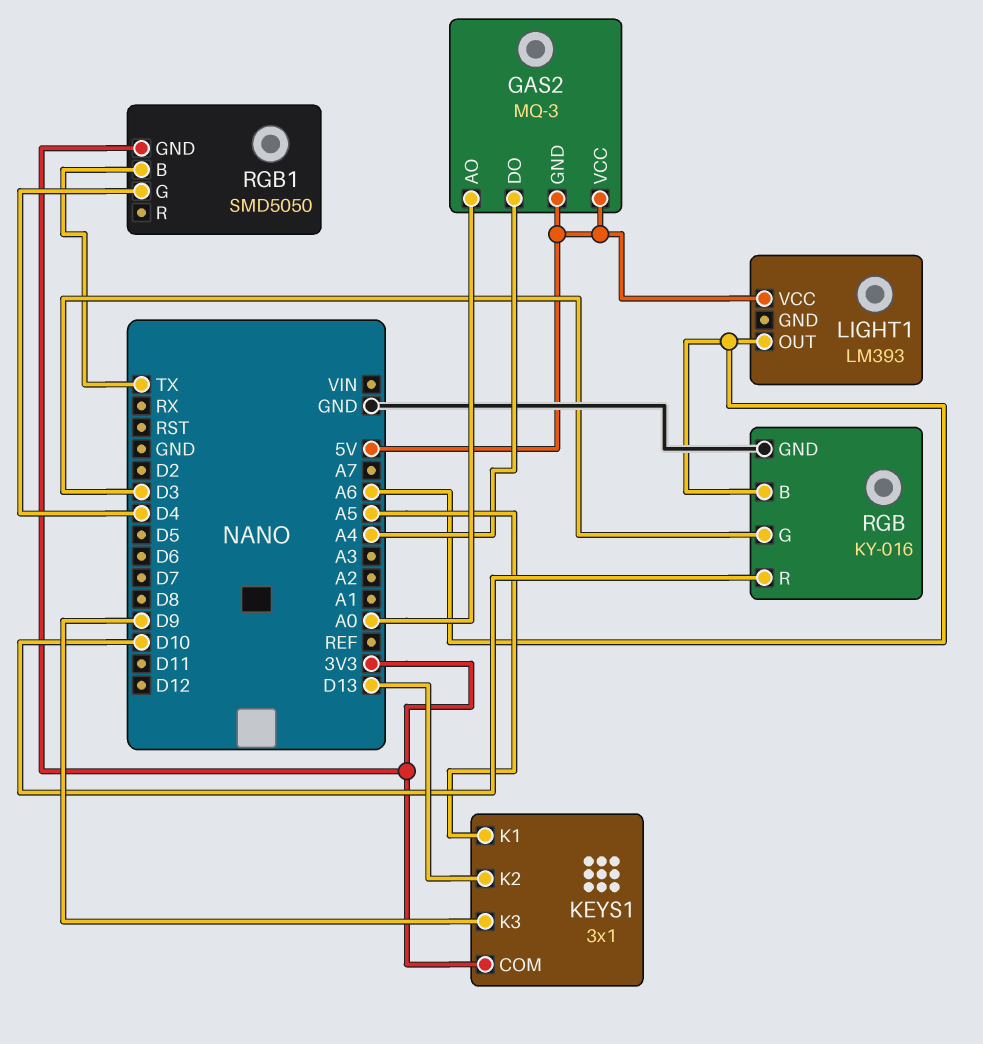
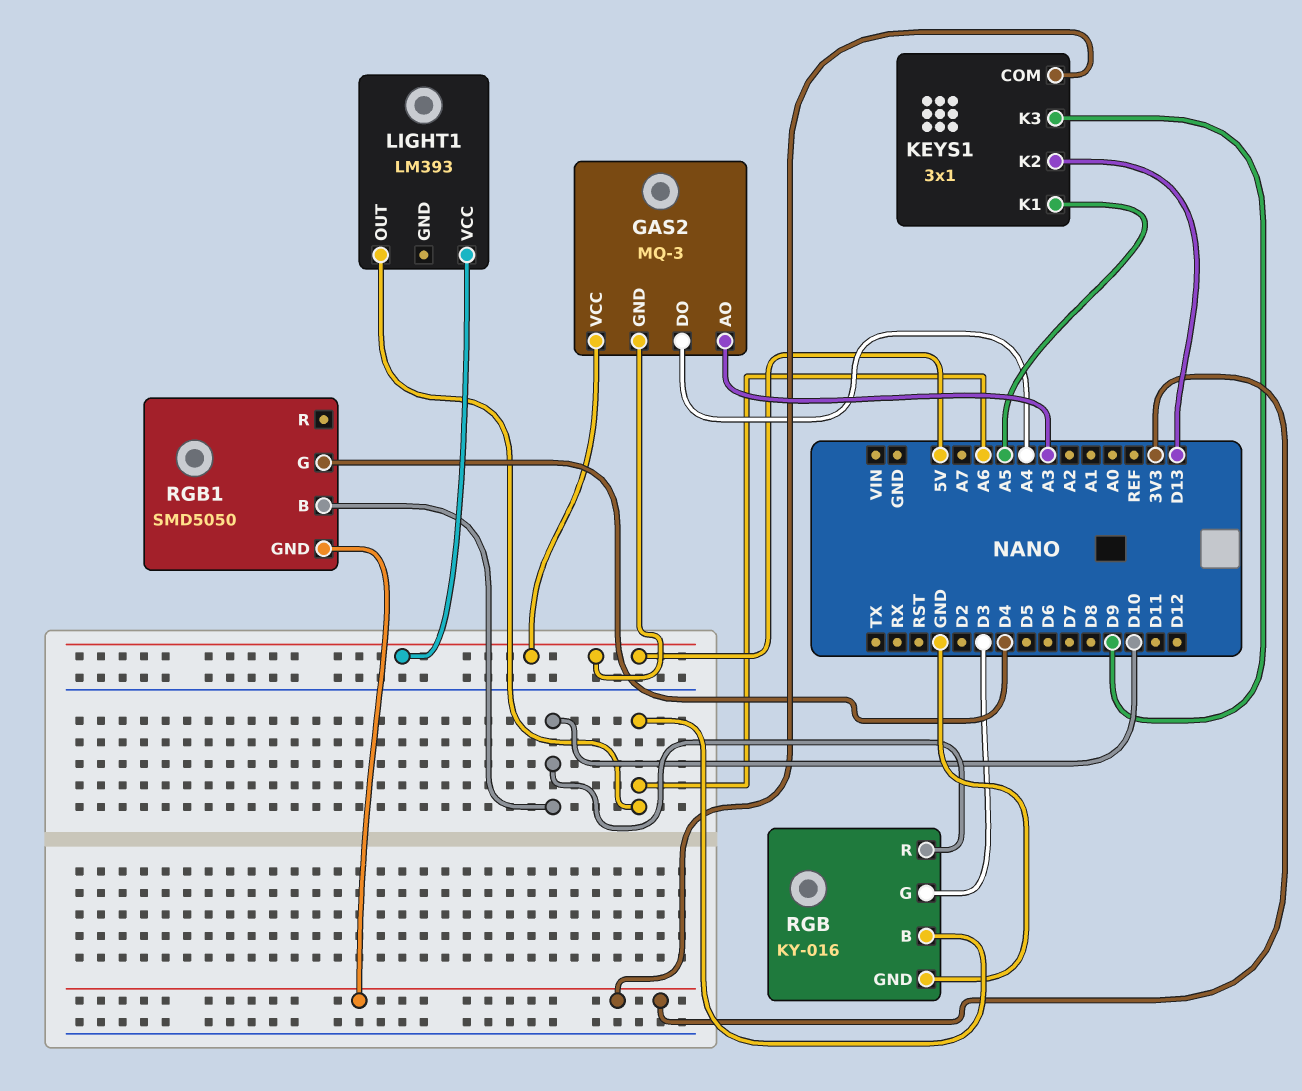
GAS2 pin AO: A0 -> A3
RGB1 pin B: TX -> D10

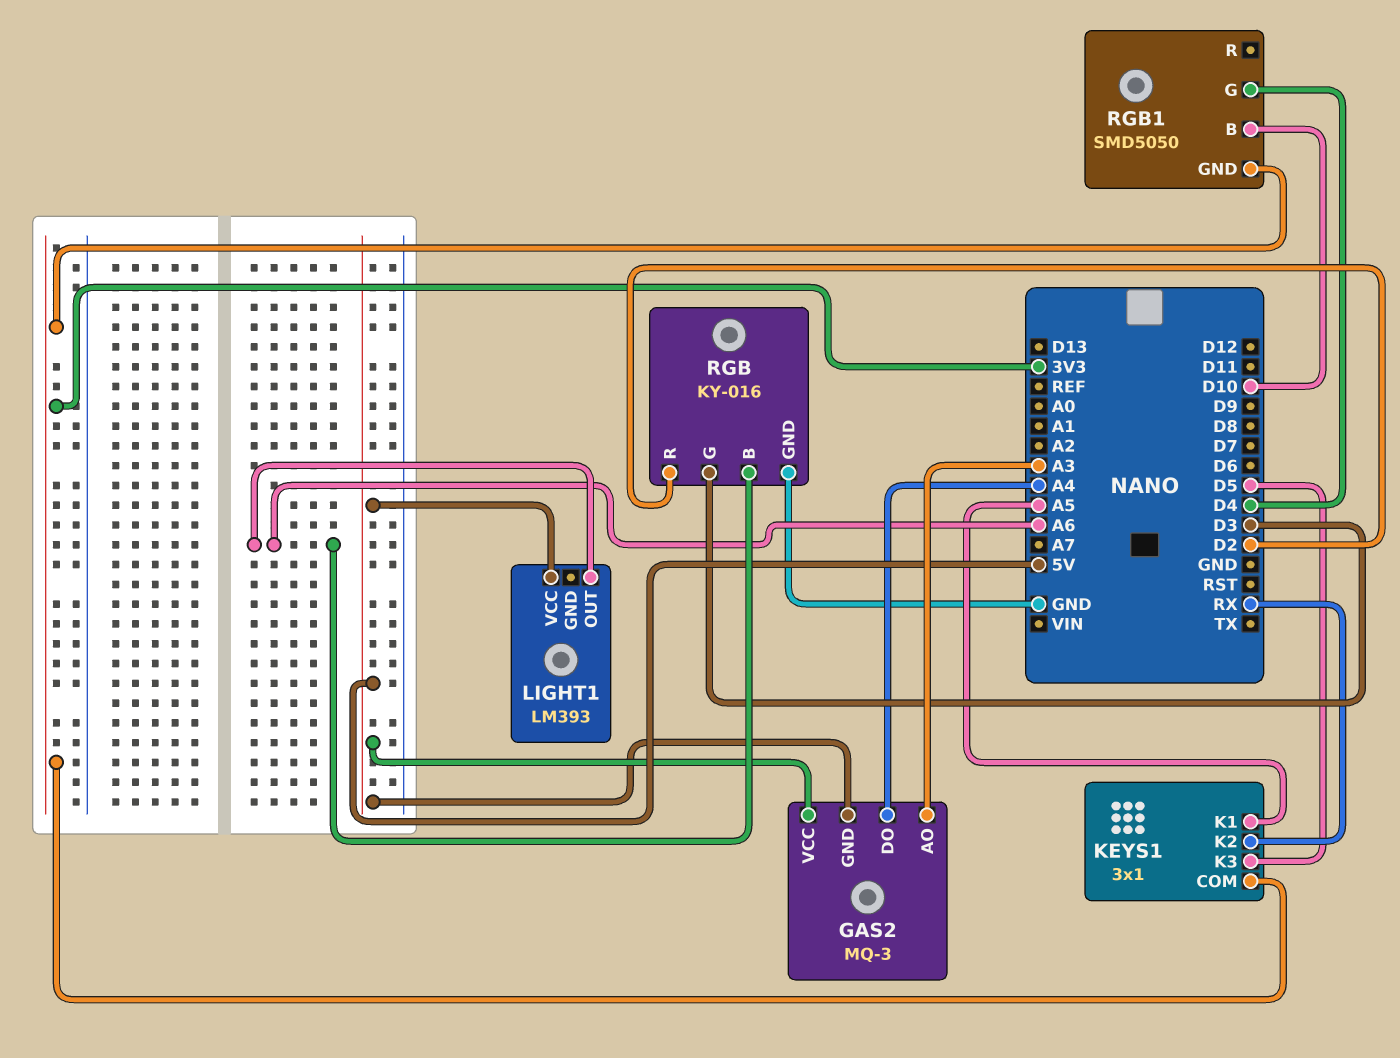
KEYS1 pin K2: D13 -> RX
KEYS1 pin K3: D9 -> D5
RGB pin R: D10 -> D2

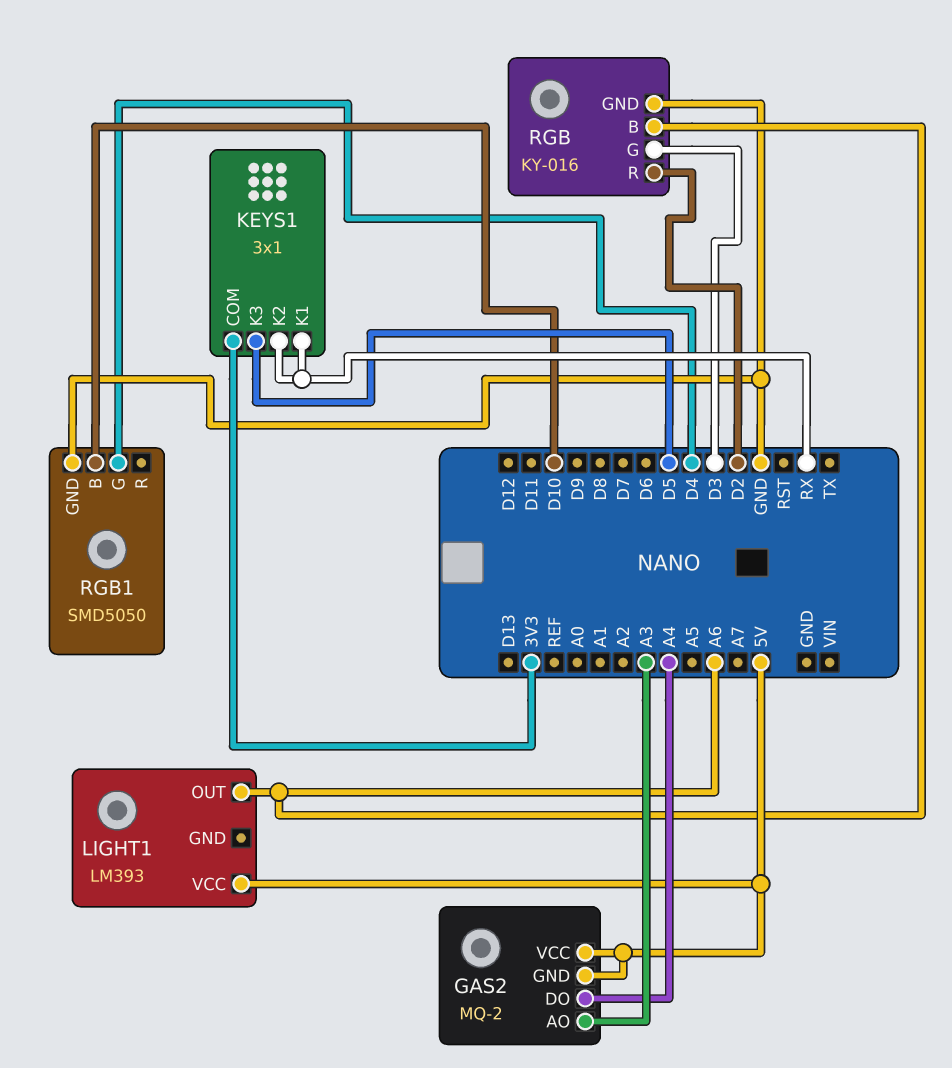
GAS2: MQ-3 -> MQ-2
KEYS1 pin K1: A5 -> RX
RGB1 pin GND: 3V3 -> GND

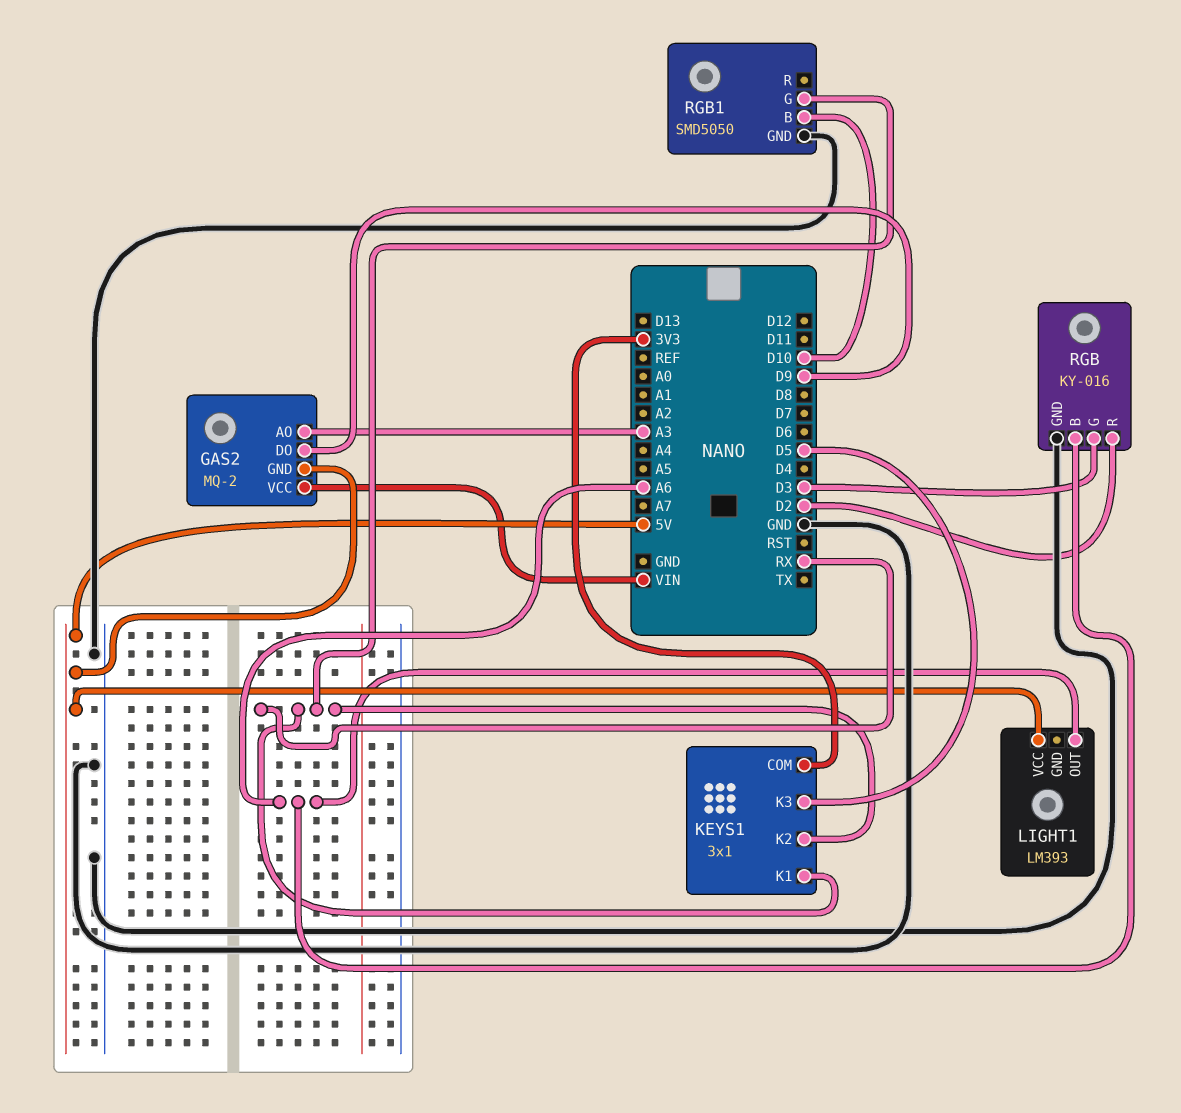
GAS2 pin DO: A4 -> D9
GAS2 pin VCC: 5V -> VIN
RGB1 pin G: D4 -> RX

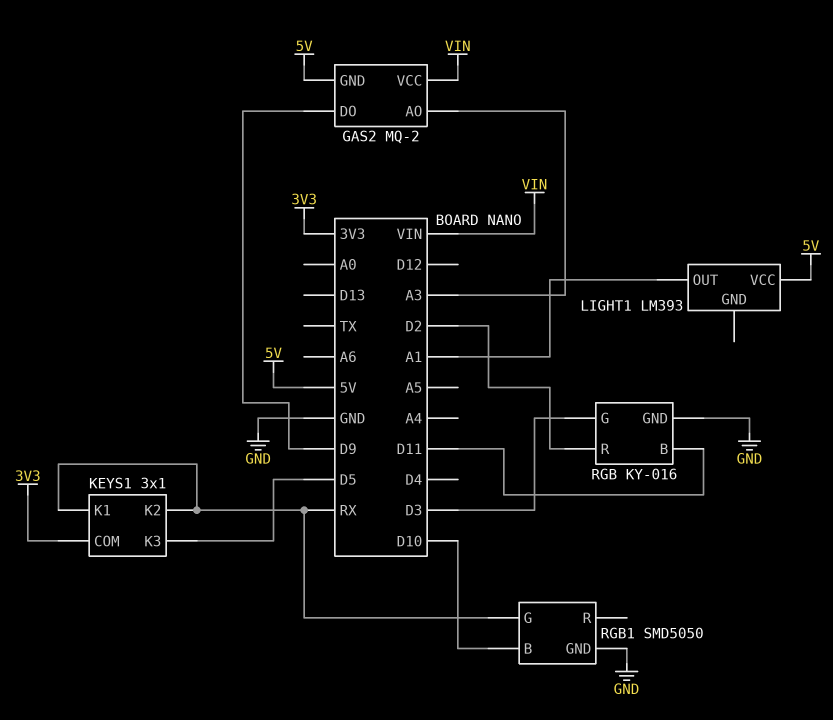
LIGHT1 pin OUT: A6 -> A1
RGB pin B: A6 -> D11

